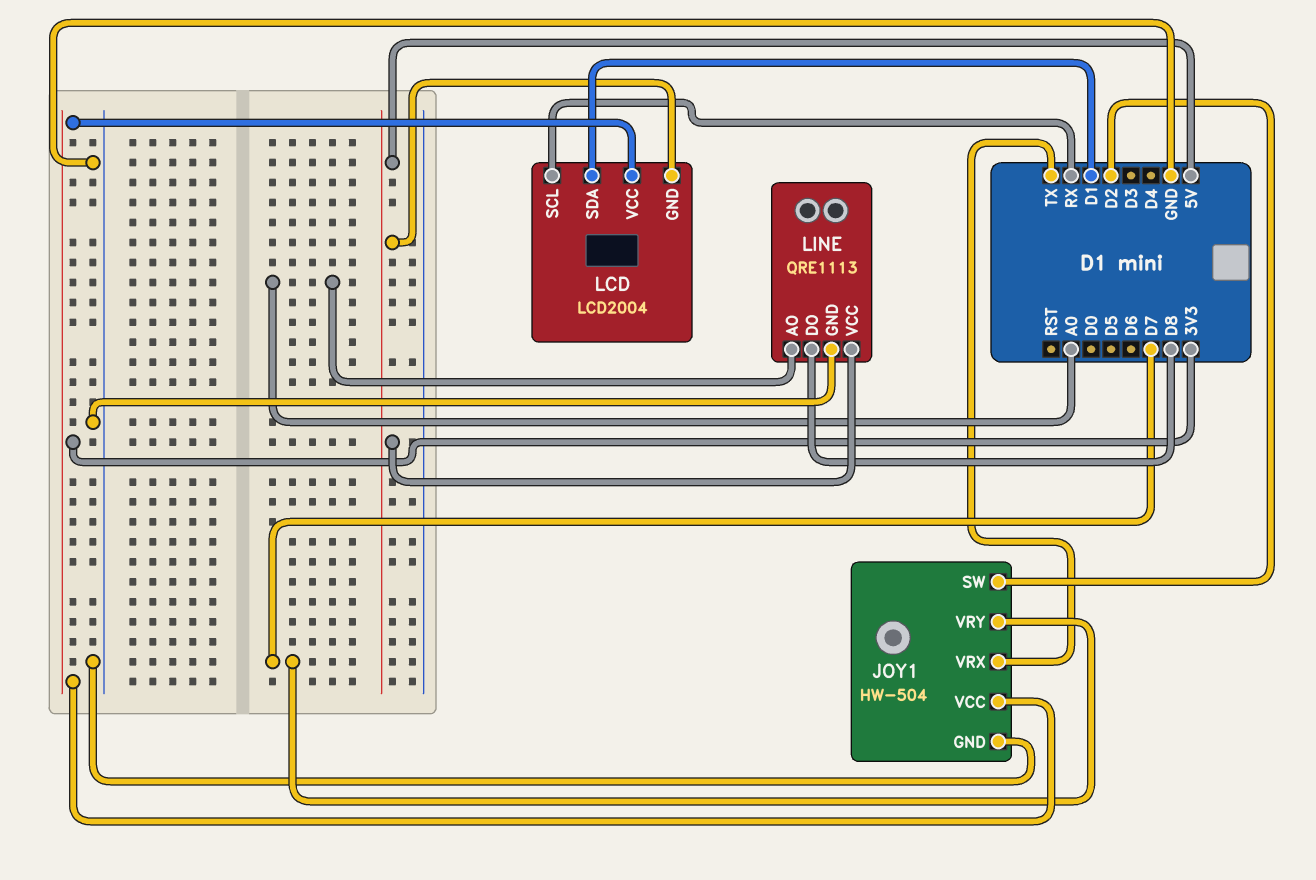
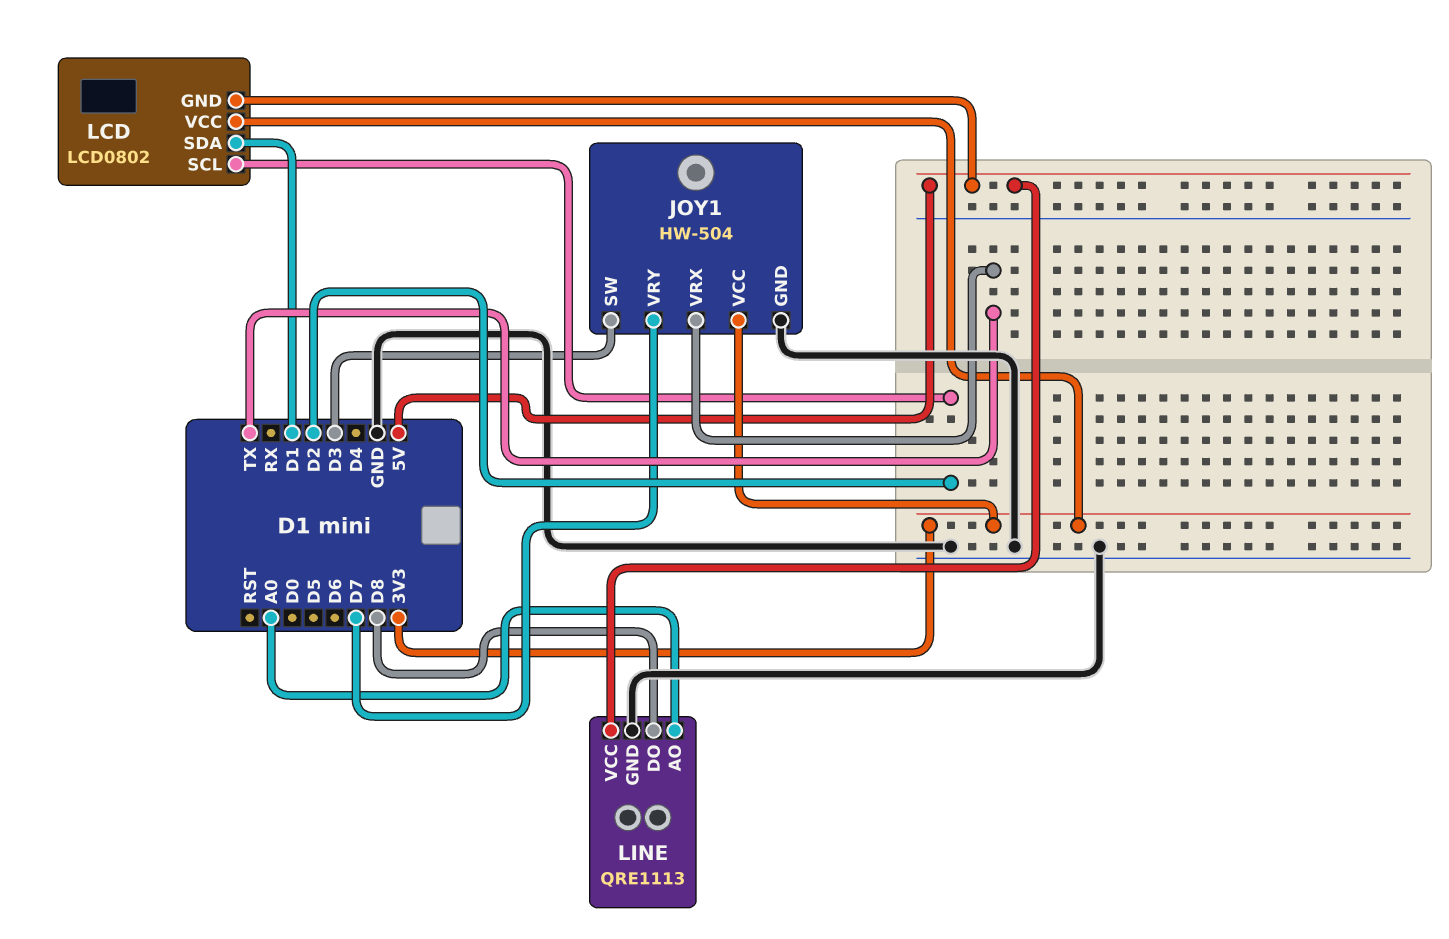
JOY1 pin SW: D2 -> D3
LCD: LCD2004 -> LCD0802
LCD pin SCL: RX -> D2

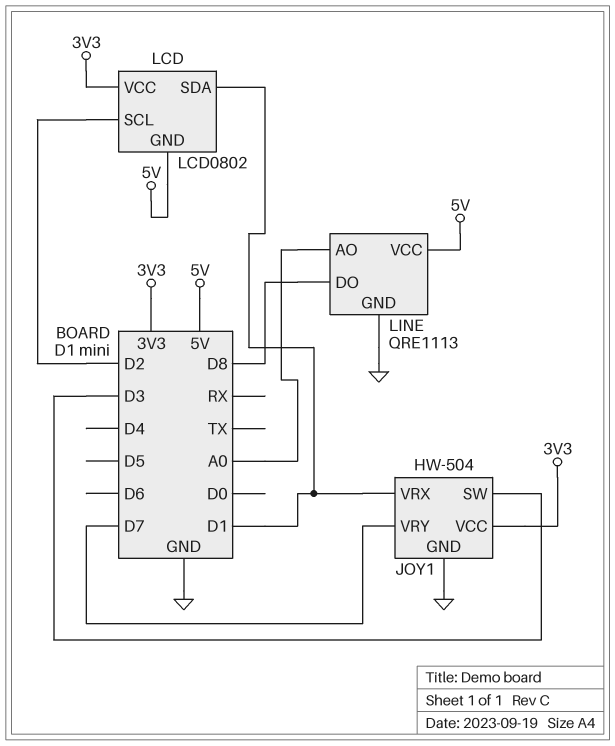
JOY1 pin VRX: TX -> D1

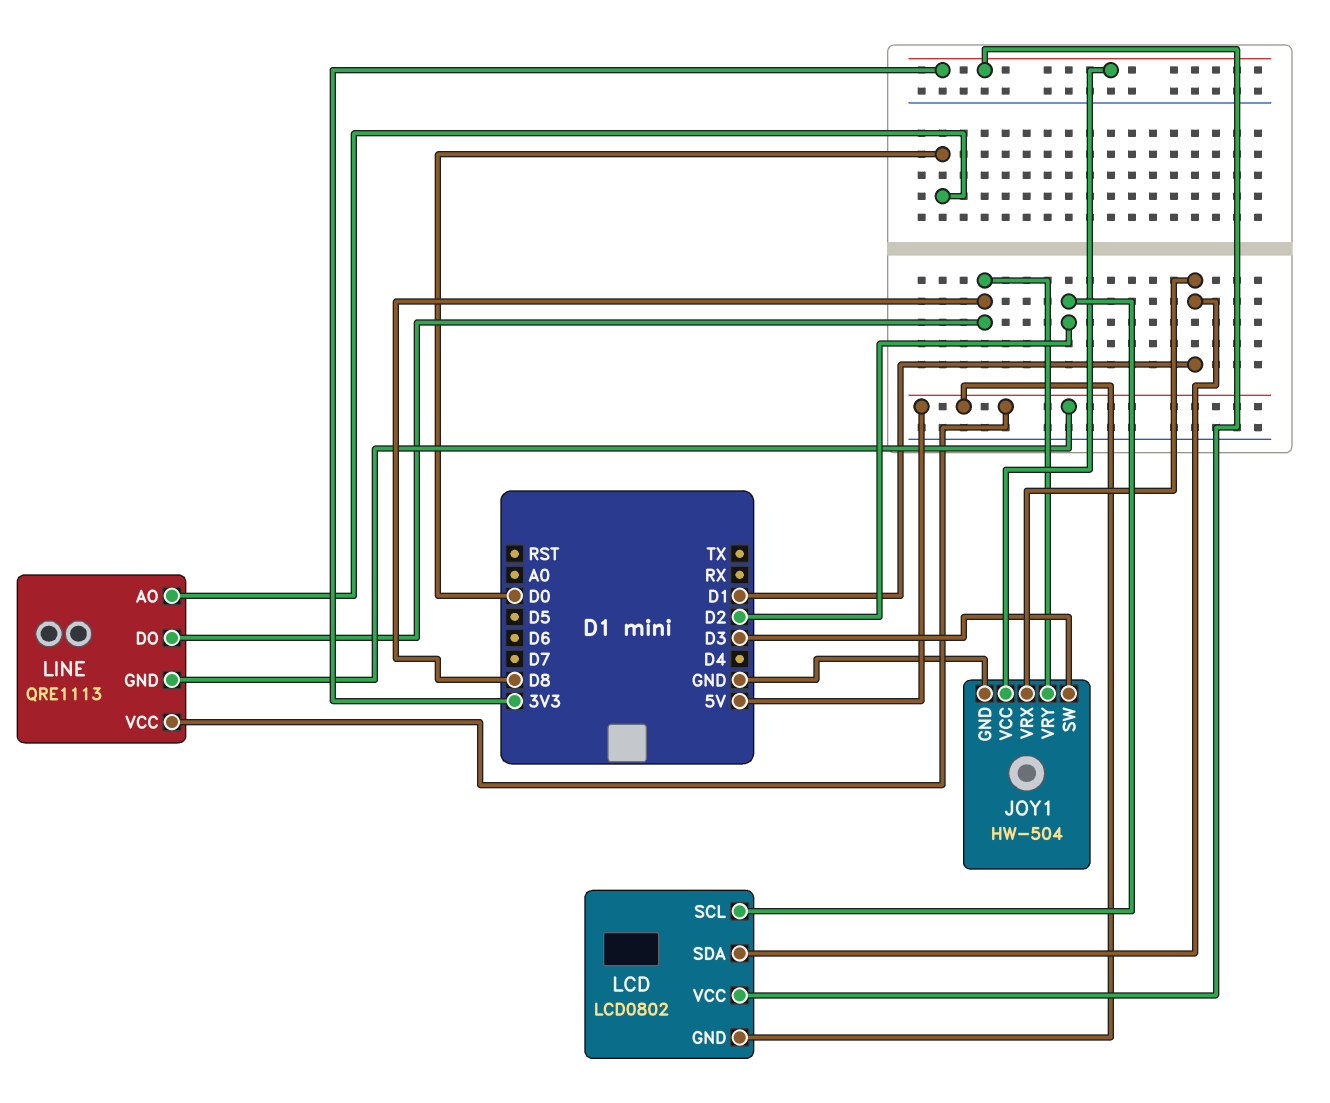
JOY1 pin VRY: D7 -> D8
LINE pin AO: A0 -> D0
LINE pin GND: GND -> 5V

